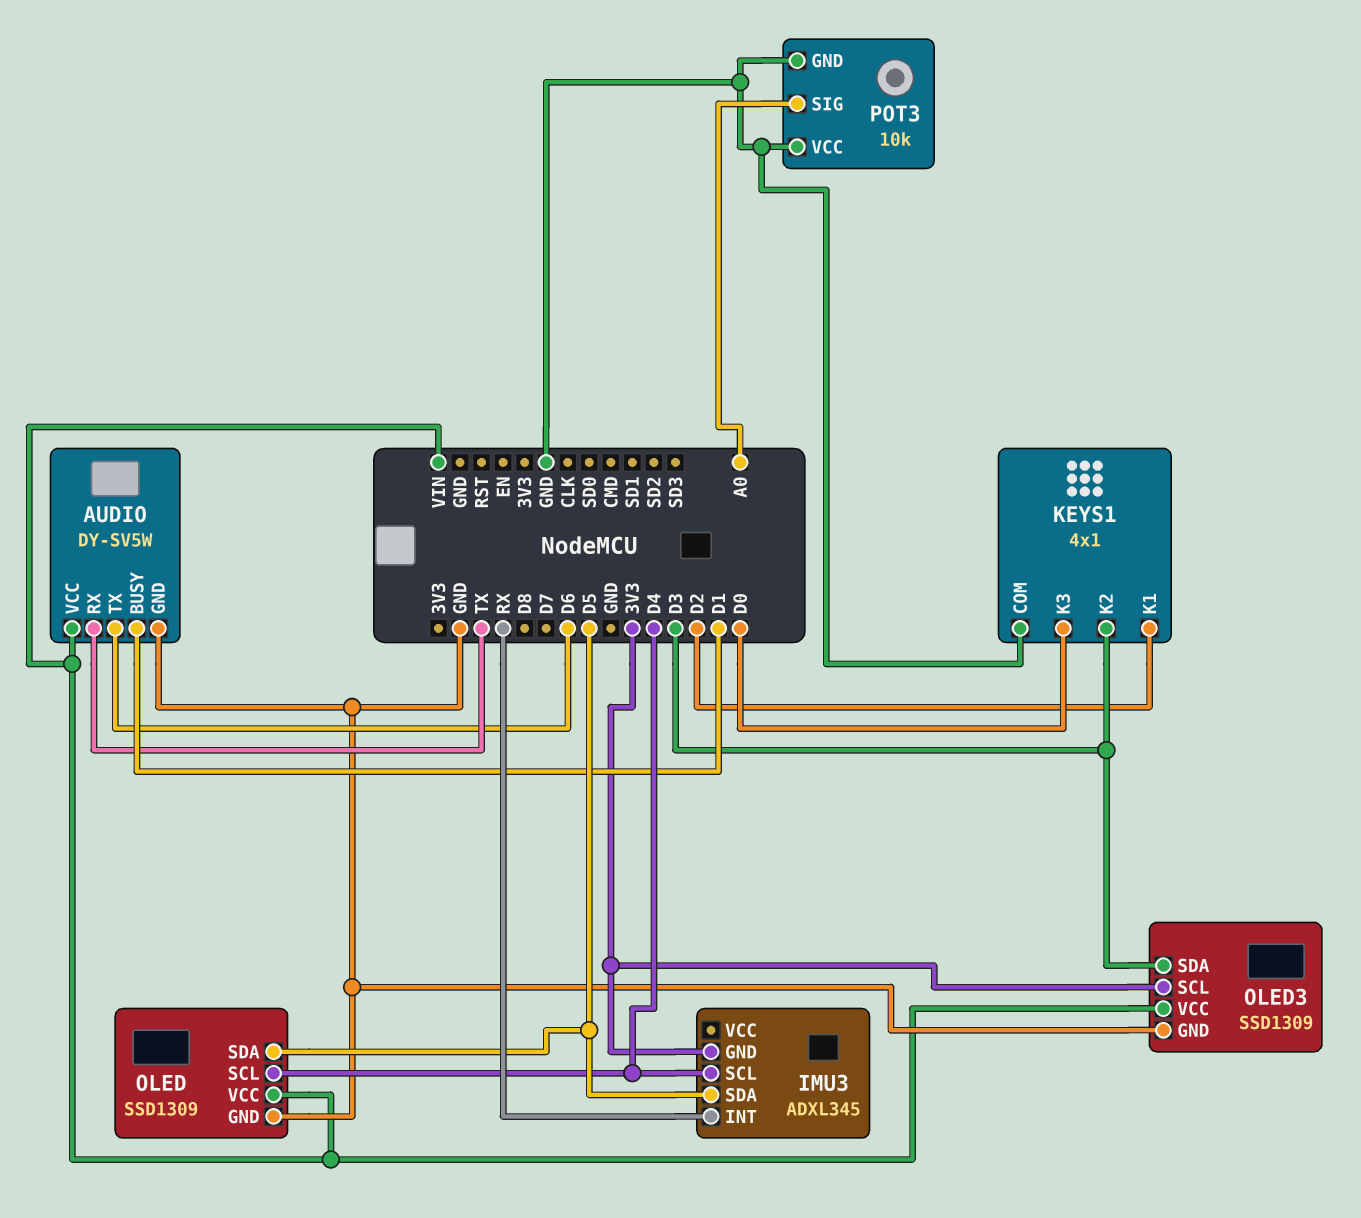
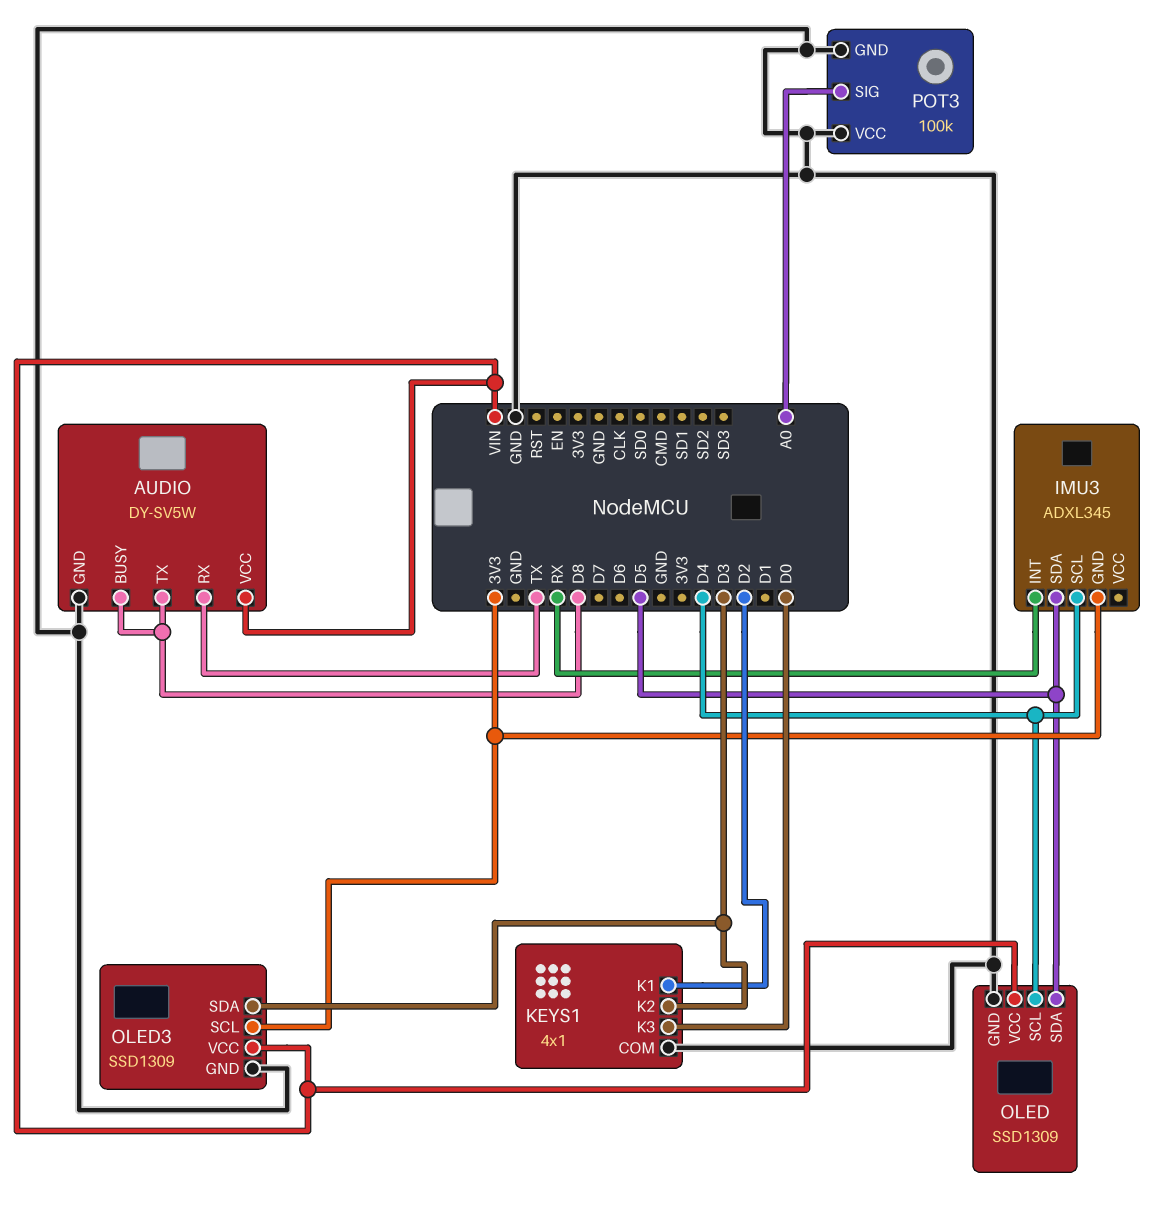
AUDIO pin BUSY: D1 -> D8
AUDIO pin TX: D6 -> D8
POT3: 10k -> 100k

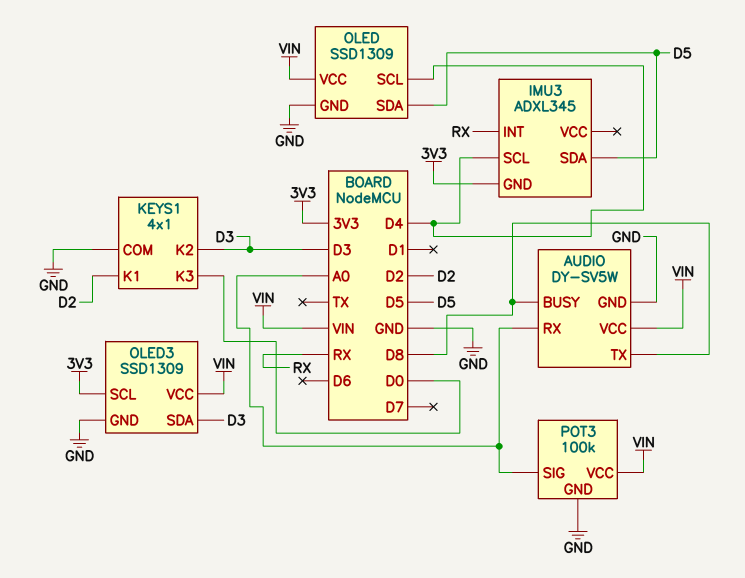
AUDIO pin RX: TX -> A0
POT3 pin VCC: GND -> VIN

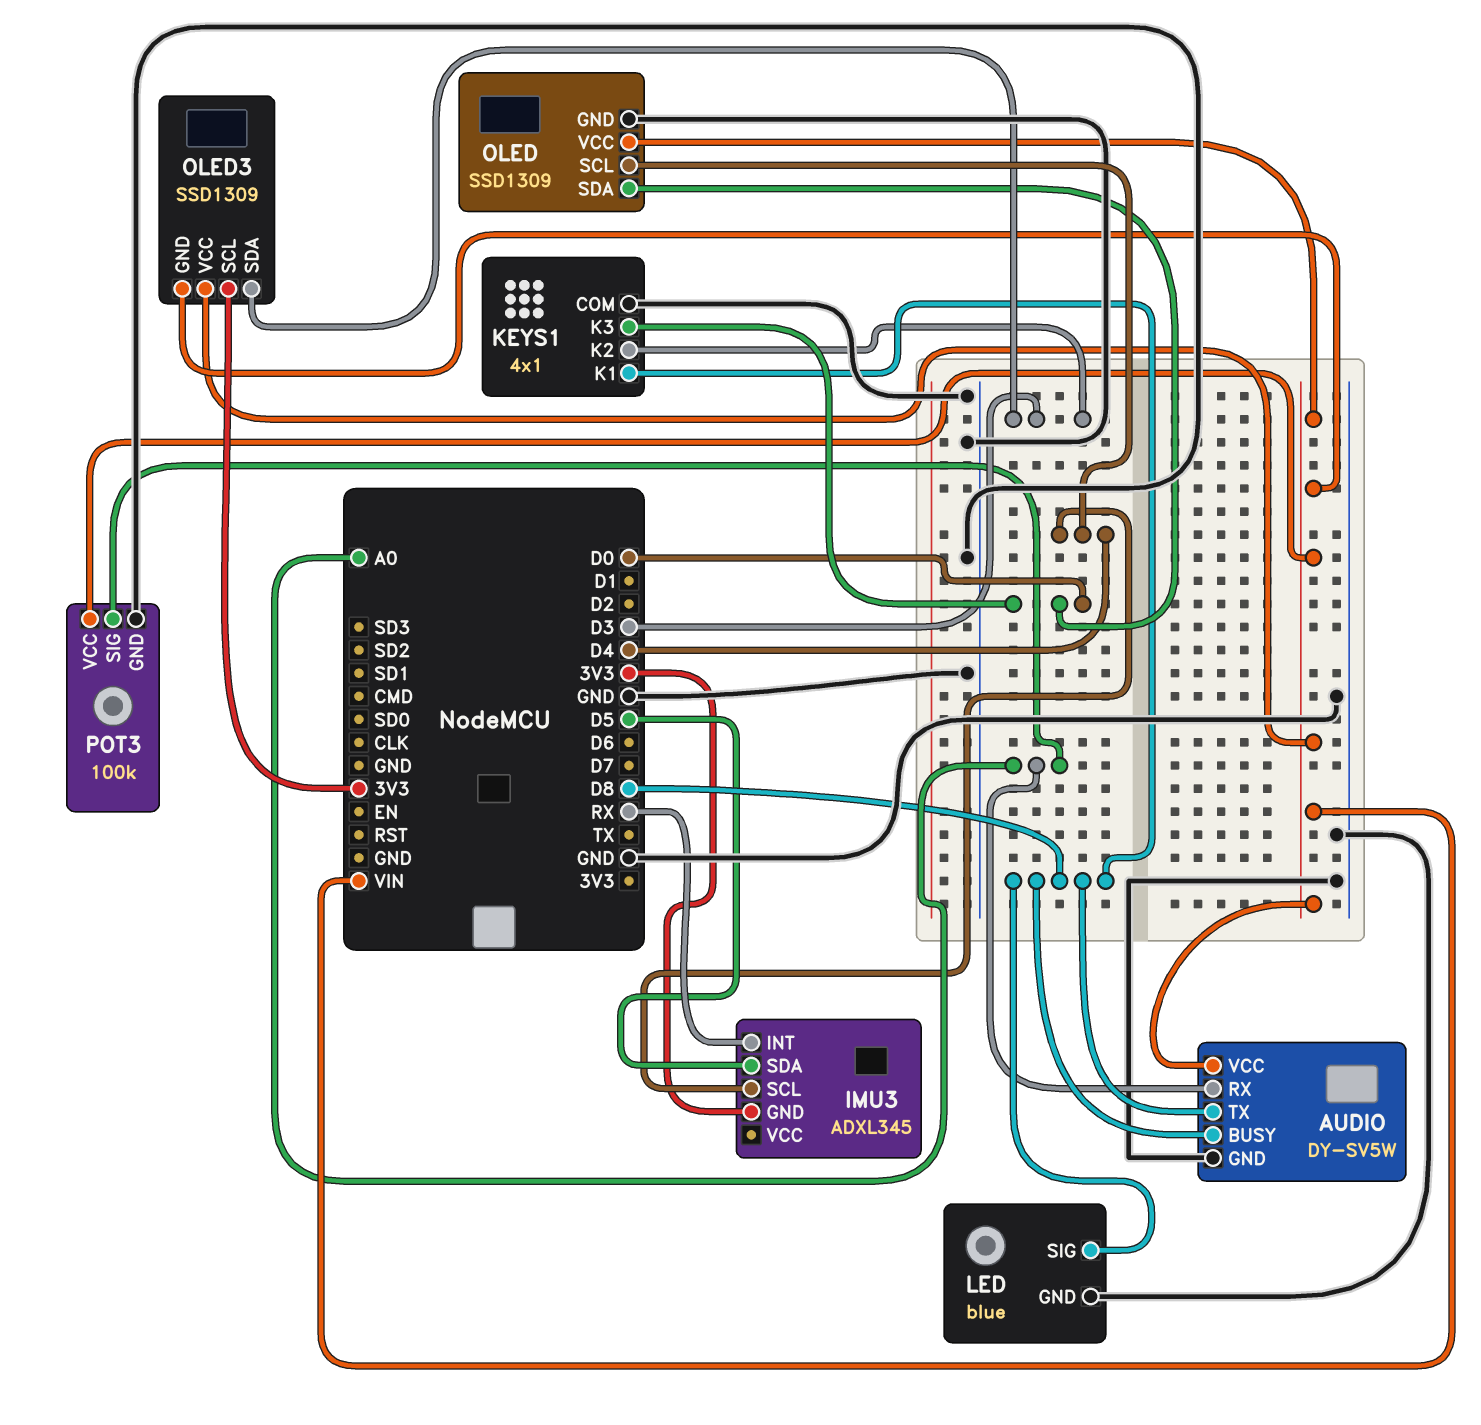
KEYS1 pin K1: D2 -> D8
LED: none -> blue
LED pin GND: none -> GND
LED pin SIG: none -> D8
OLED pin SDA: D5 -> D0
OLED3 pin GND: GND -> VIN

